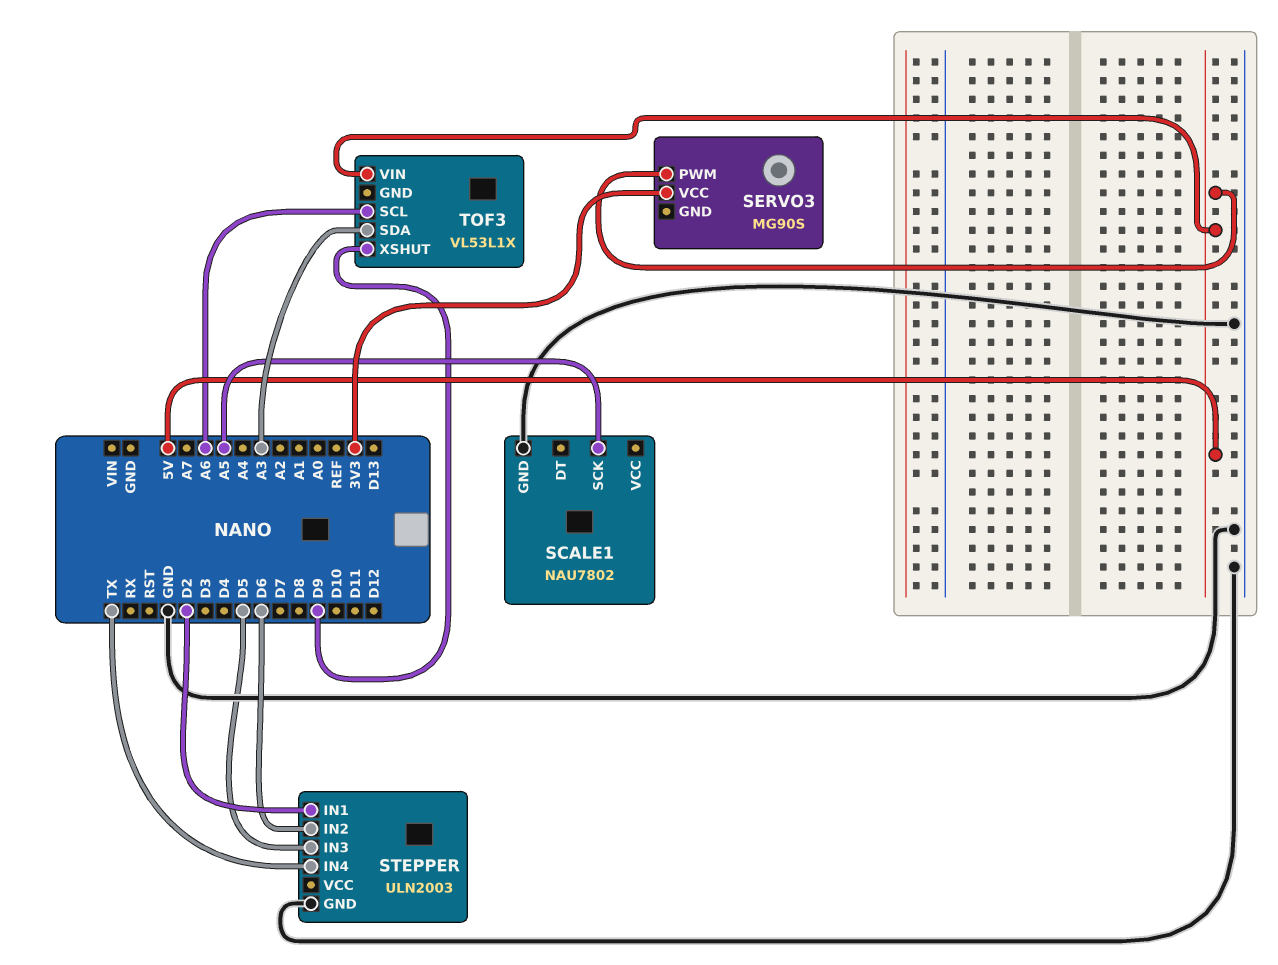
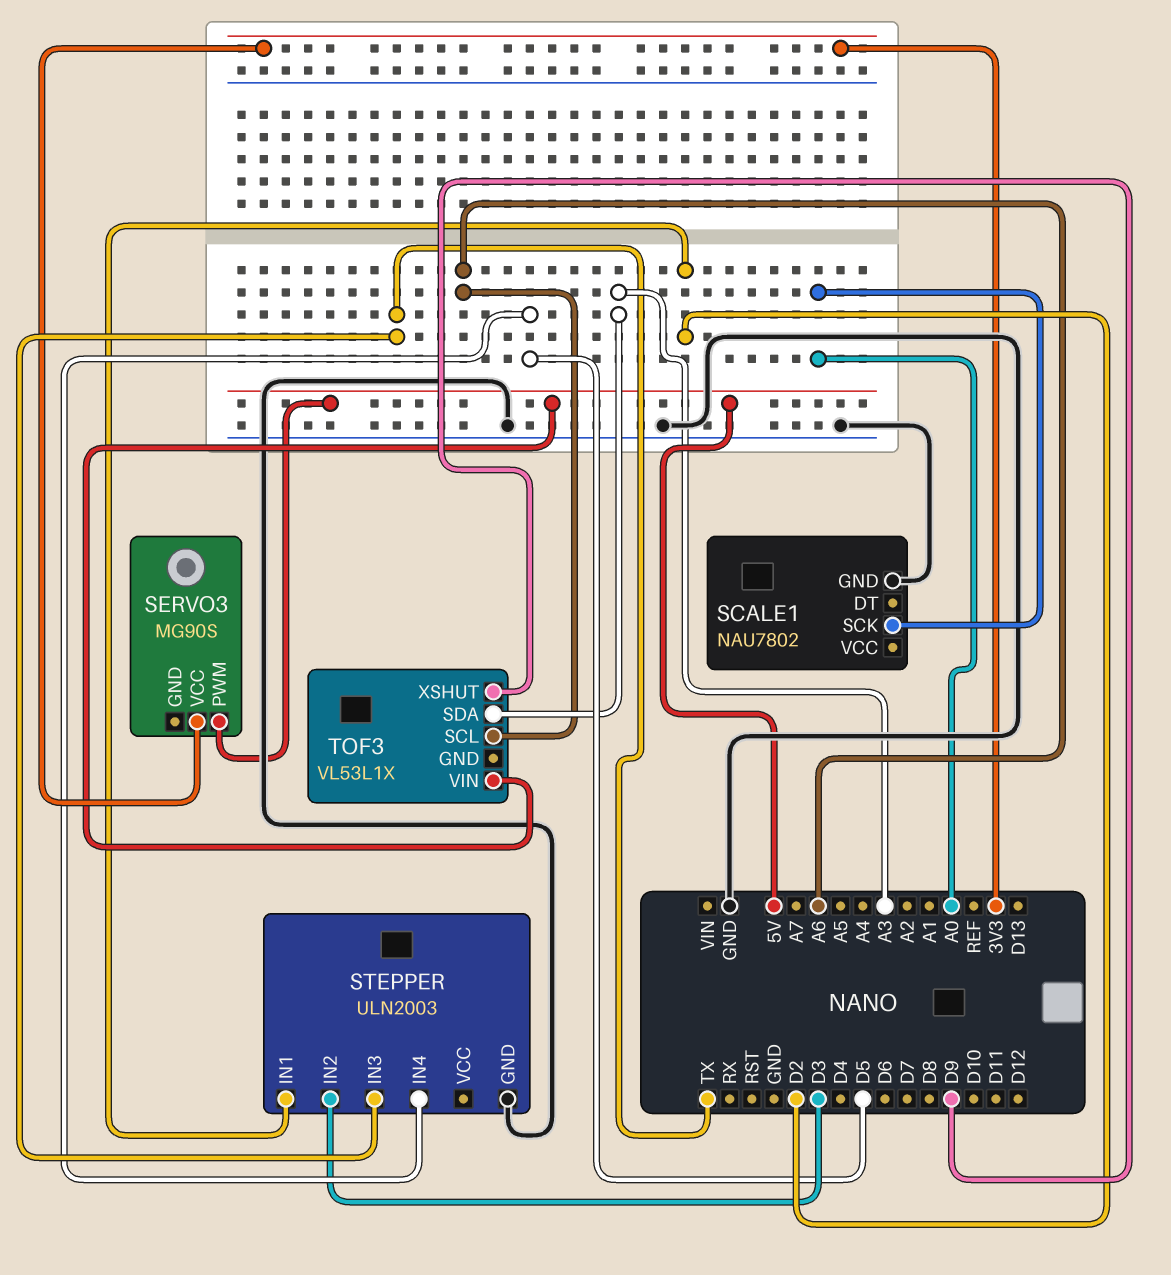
SCALE1 pin SCK: A5 -> A0
STEPPER pin IN2: D6 -> D3
STEPPER pin IN3: D5 -> TX
STEPPER pin IN4: TX -> D5

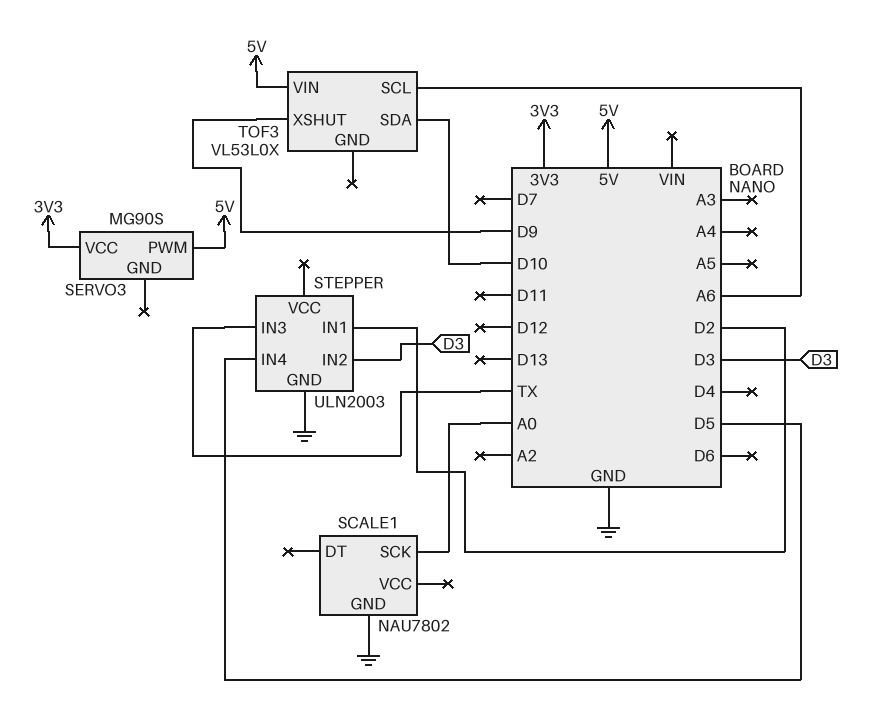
TOF3: VL53L1X -> VL53L0X
TOF3 pin SDA: A3 -> D10

